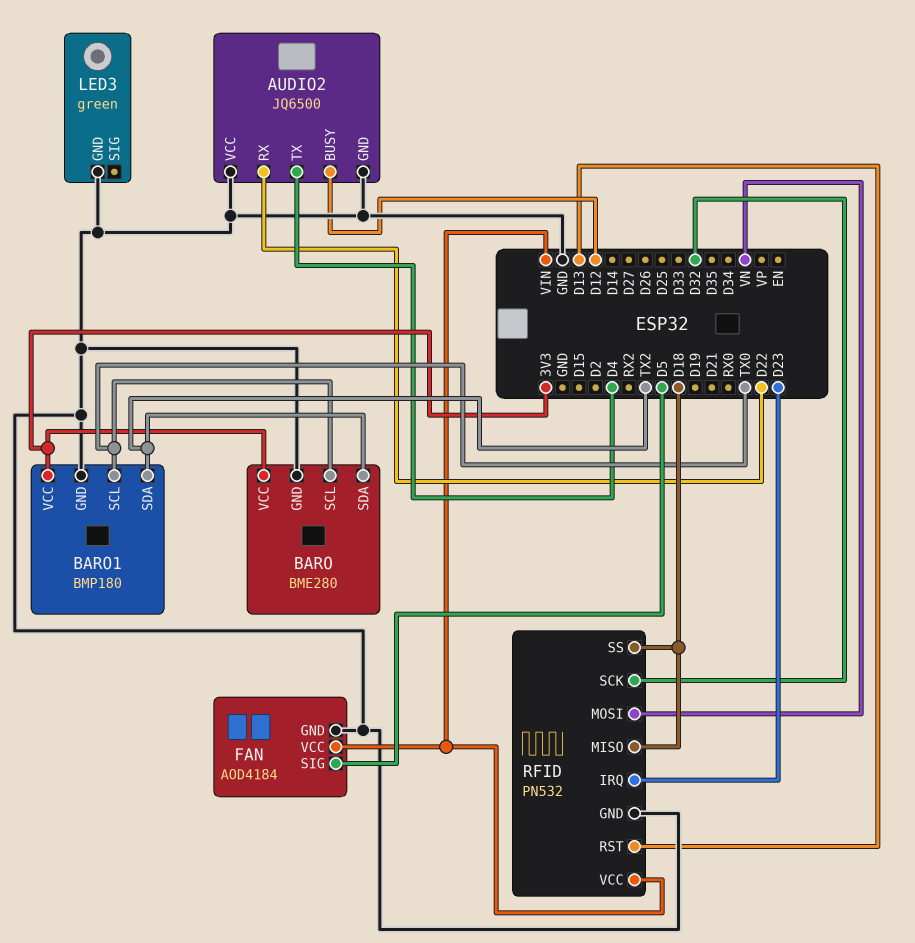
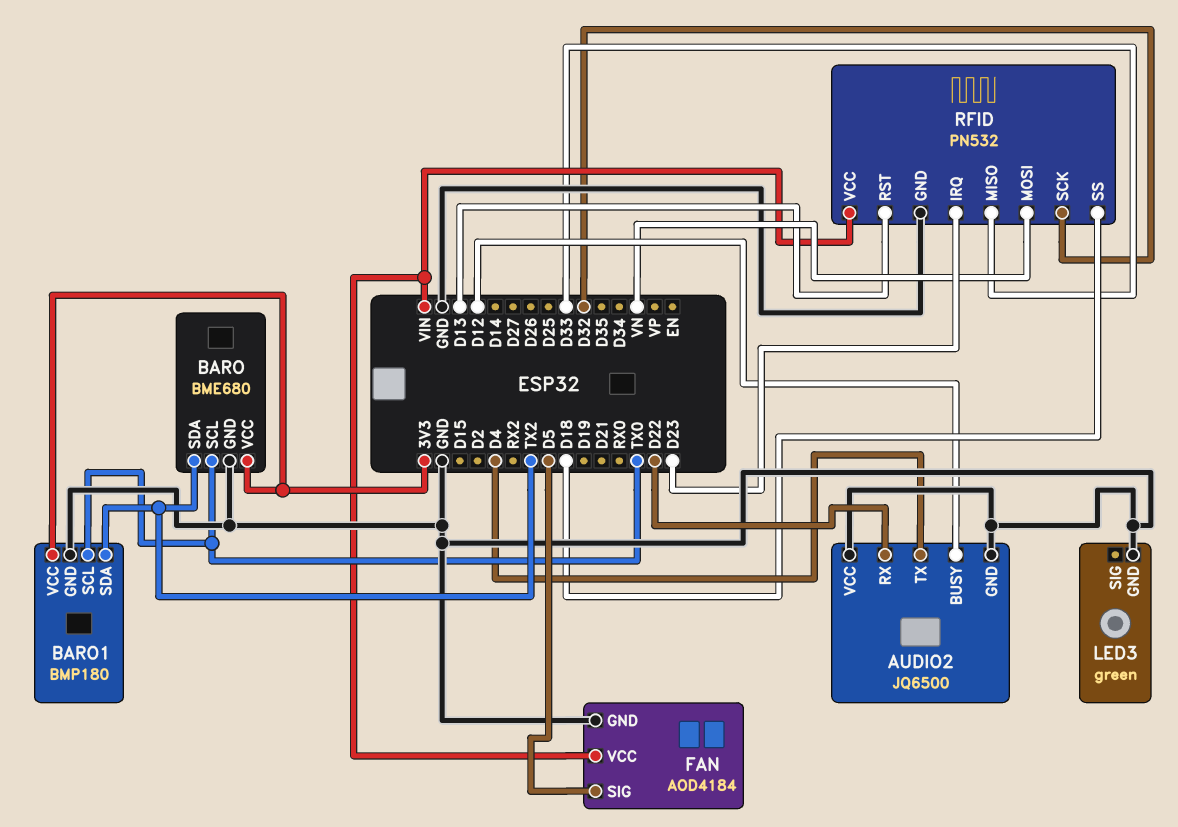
BARO: BME280 -> BME680
RFID pin MISO: D18 -> D33

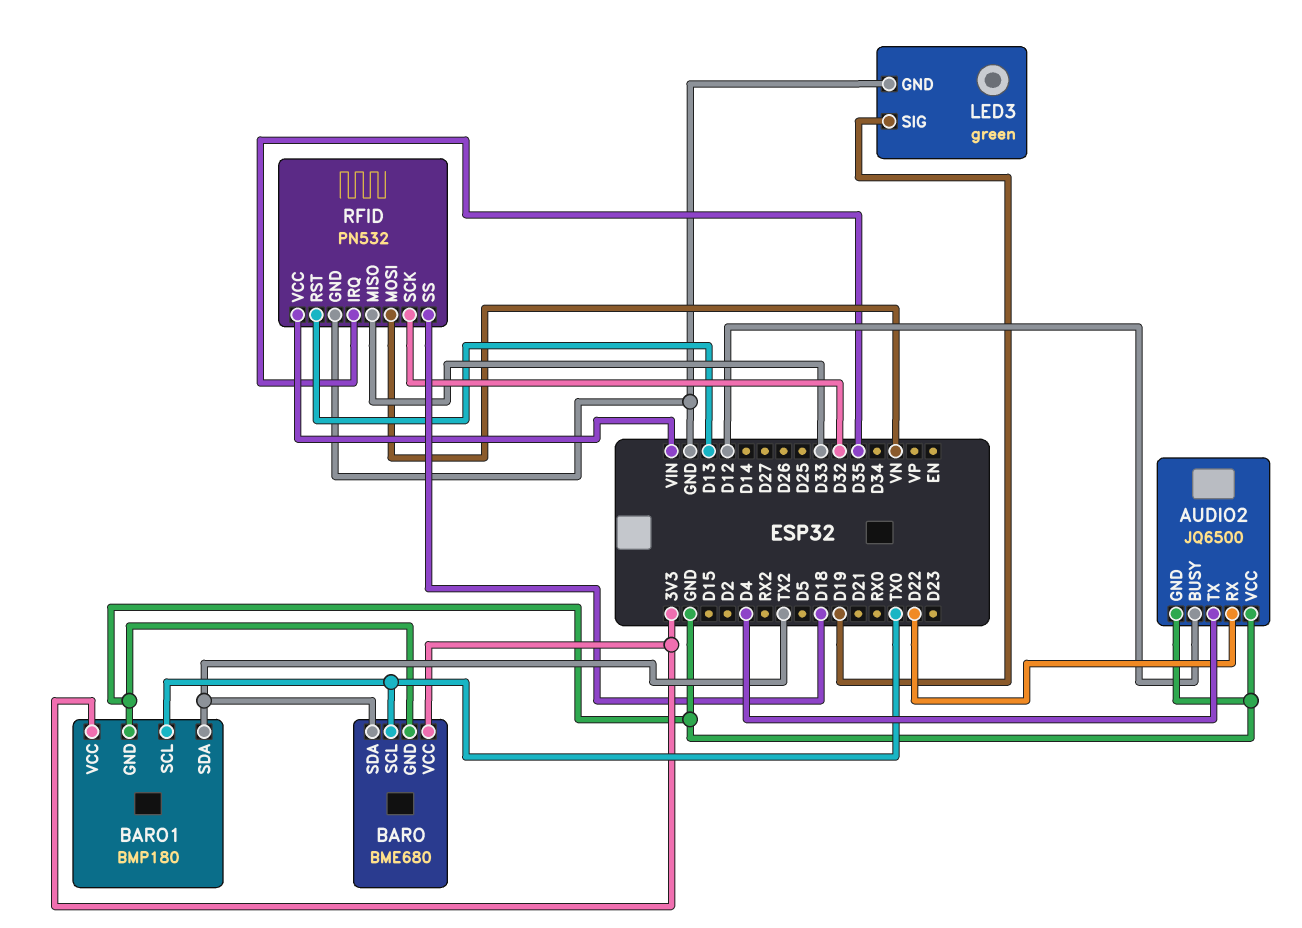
FAN: AOD4184 -> none
FAN pin GND: GND -> none
FAN pin SIG: D5 -> none
FAN pin VCC: VIN -> none
LED3 pin SIG: none -> D19
RFID pin IRQ: D23 -> D35

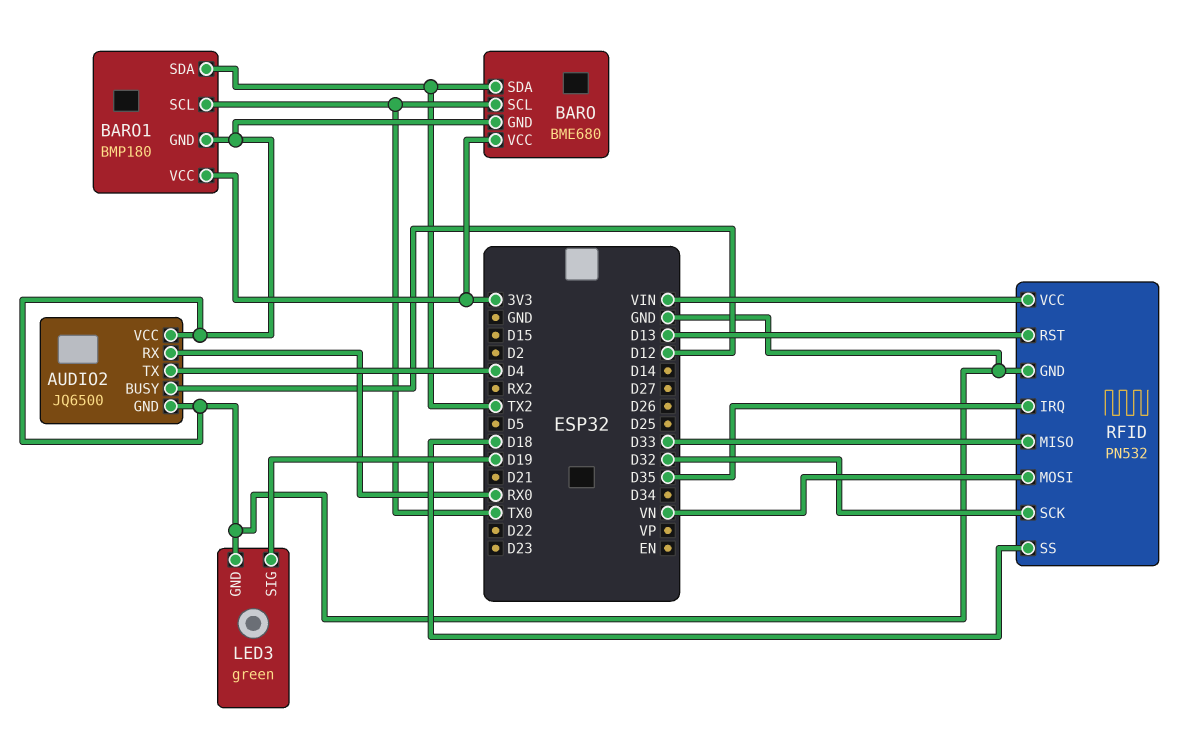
AUDIO2 pin RX: D22 -> RX0

